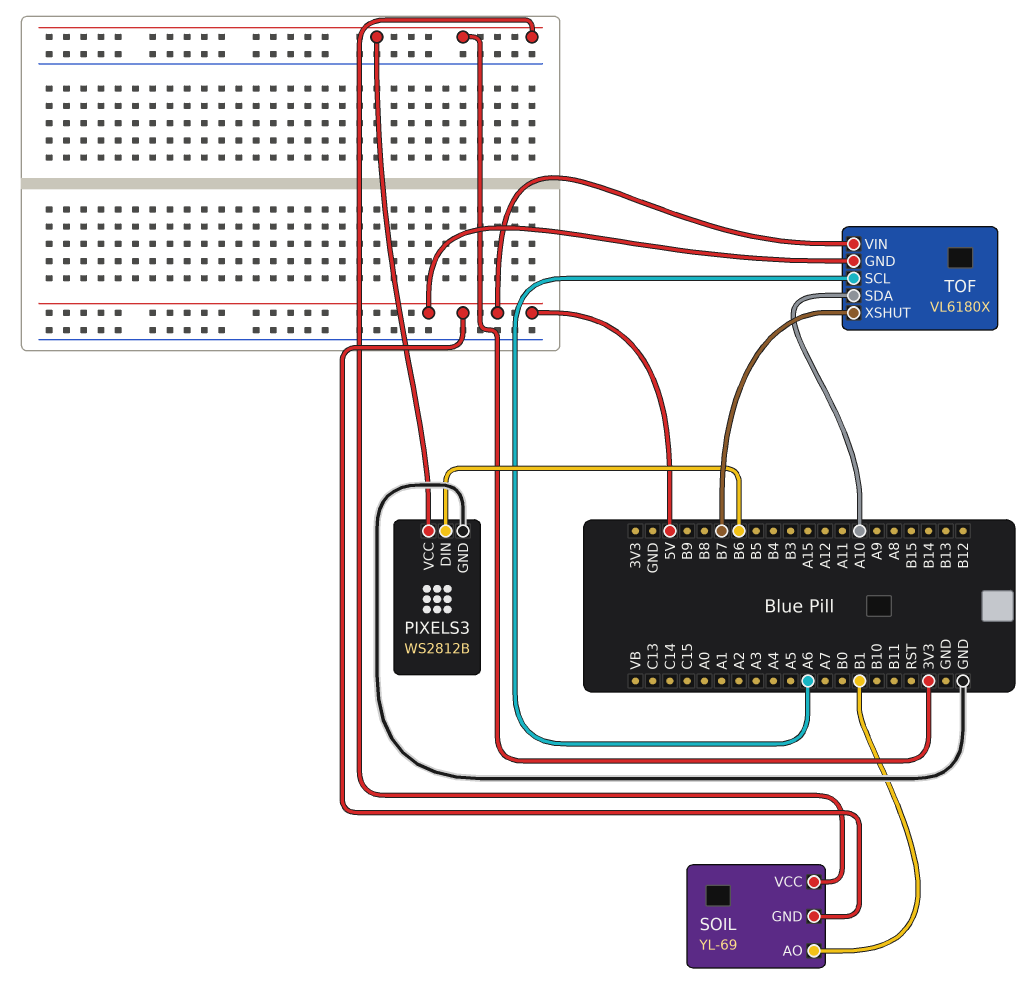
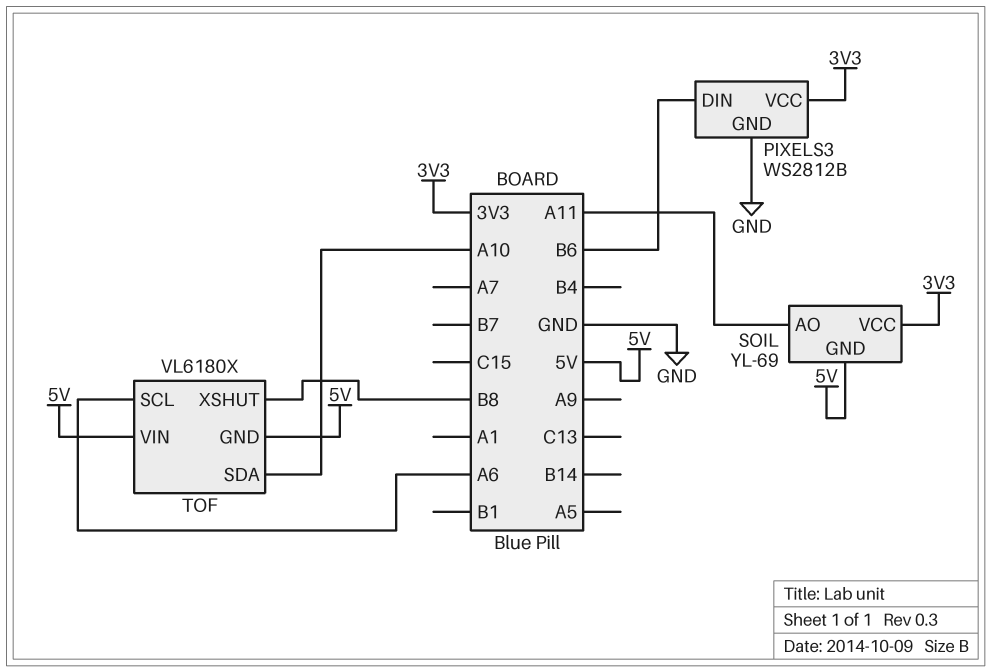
SOIL pin AO: B1 -> A11
TOF pin XSHUT: B7 -> B8

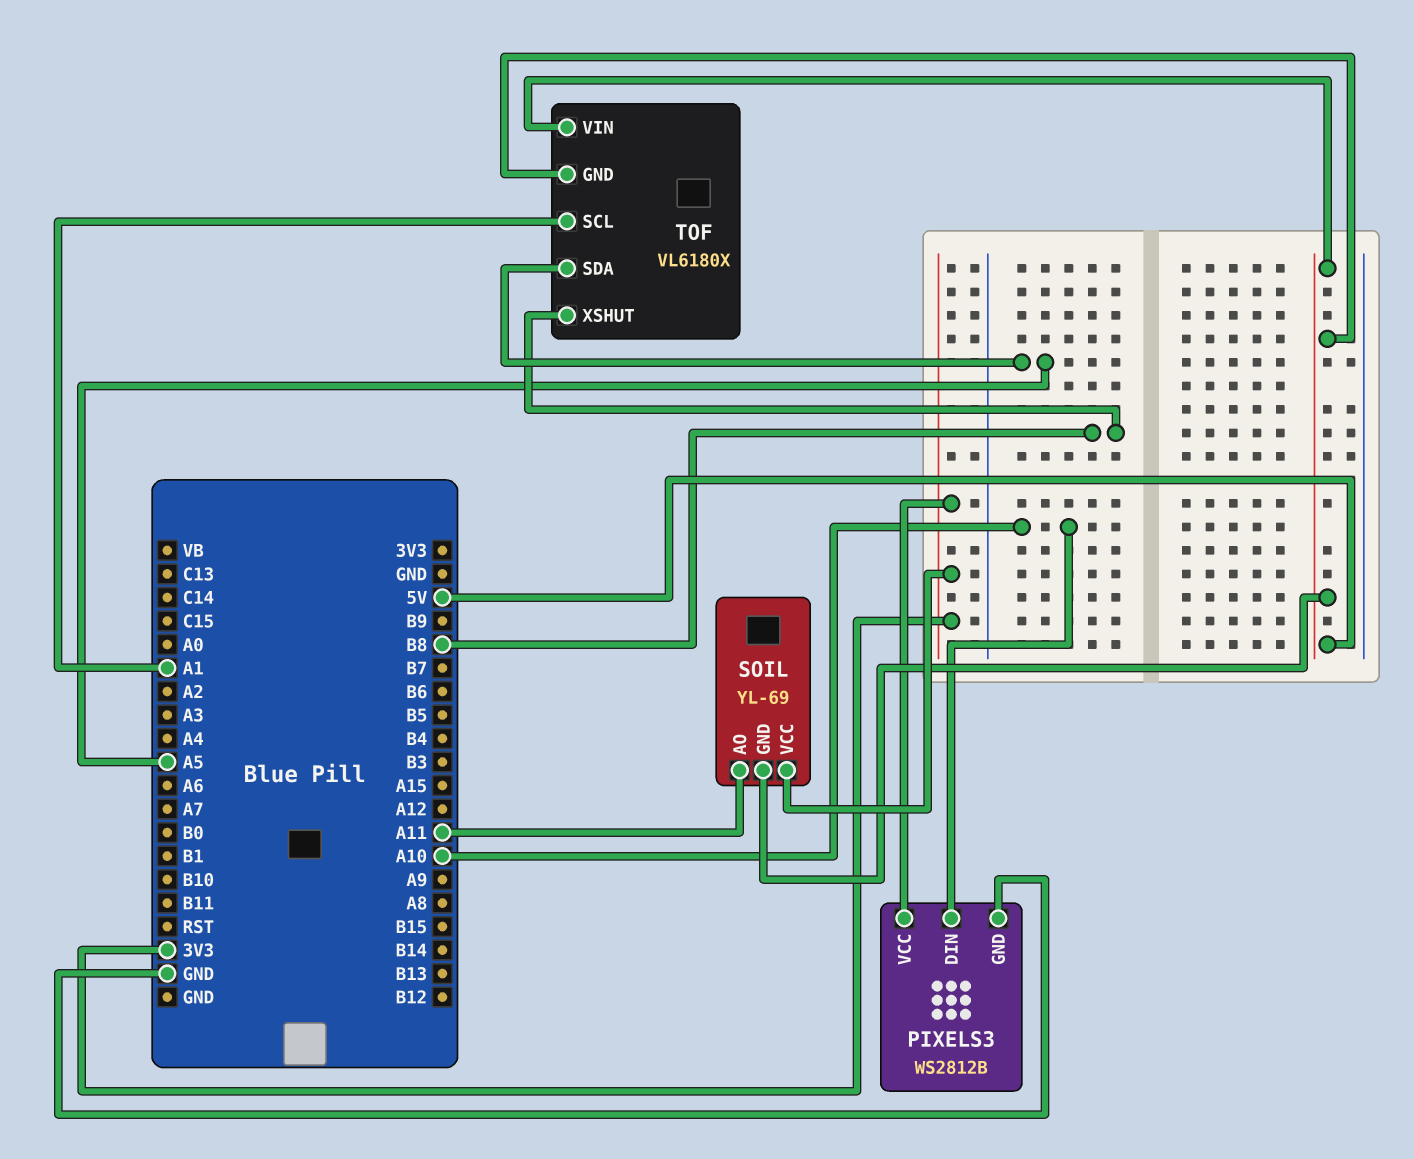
PIXELS3 pin DIN: B6 -> A10
TOF pin SCL: A6 -> A1
TOF pin SDA: A10 -> A5

